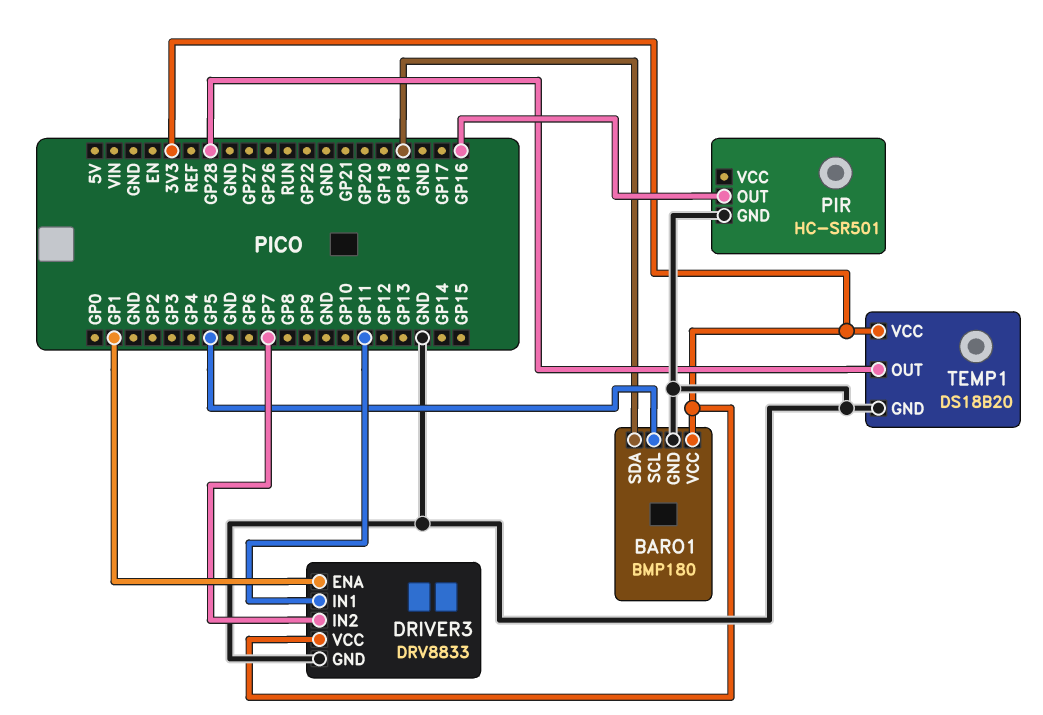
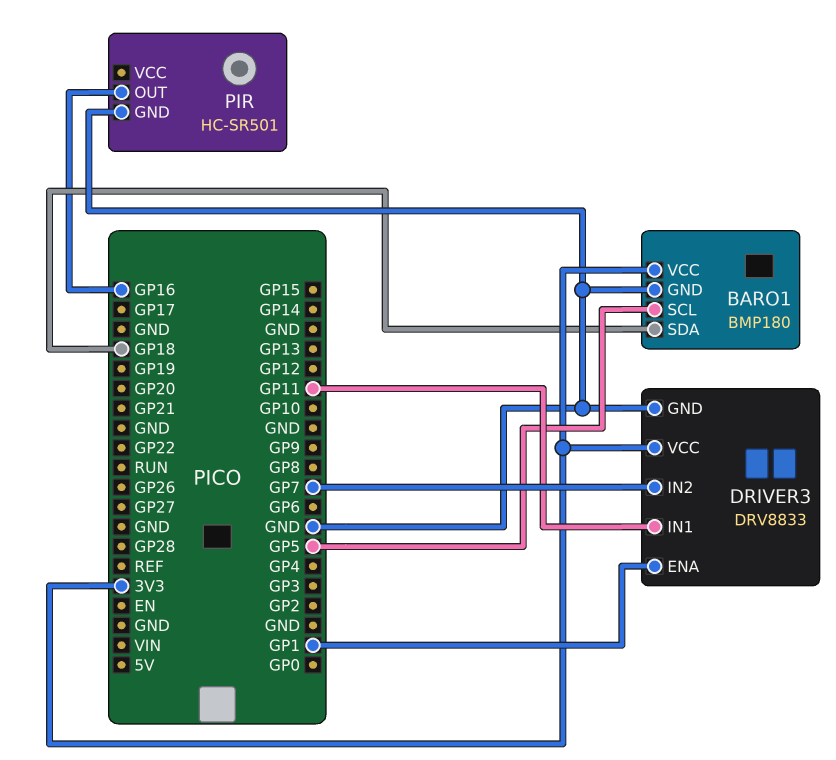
TEMP1: DS18B20 -> none
TEMP1 pin GND: GND -> none
TEMP1 pin OUT: GP28 -> none
TEMP1 pin VCC: 3V3 -> none

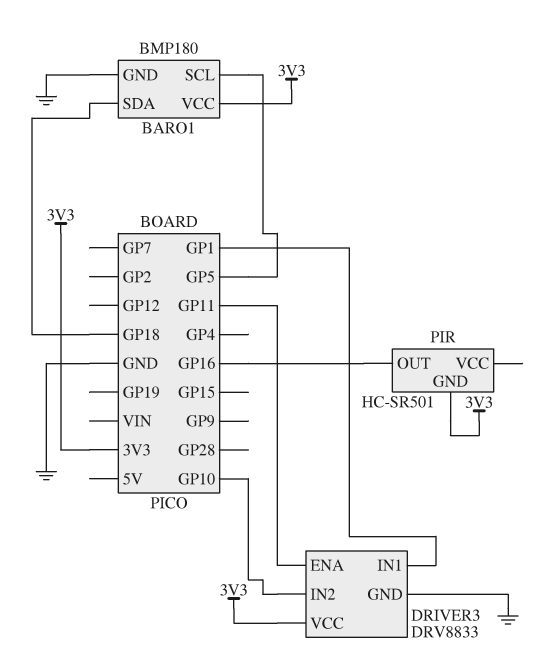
DRIVER3 pin ENA: GP1 -> GP11
DRIVER3 pin IN1: GP11 -> GP1
DRIVER3 pin IN2: GP7 -> GP10
PIR pin GND: GND -> 3V3

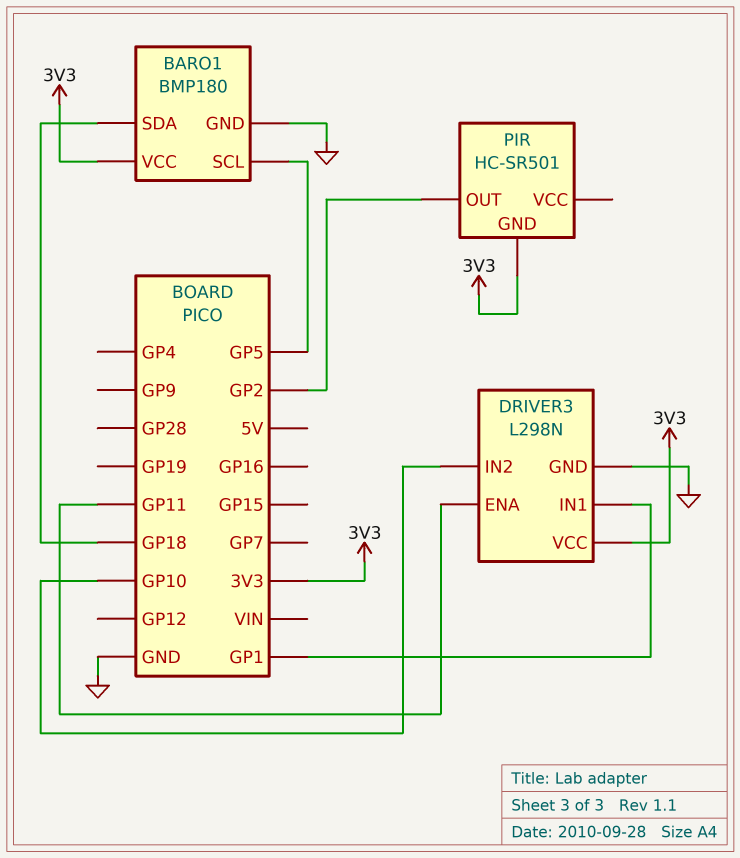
DRIVER3: DRV8833 -> L298N
PIR pin OUT: GP16 -> GP2

